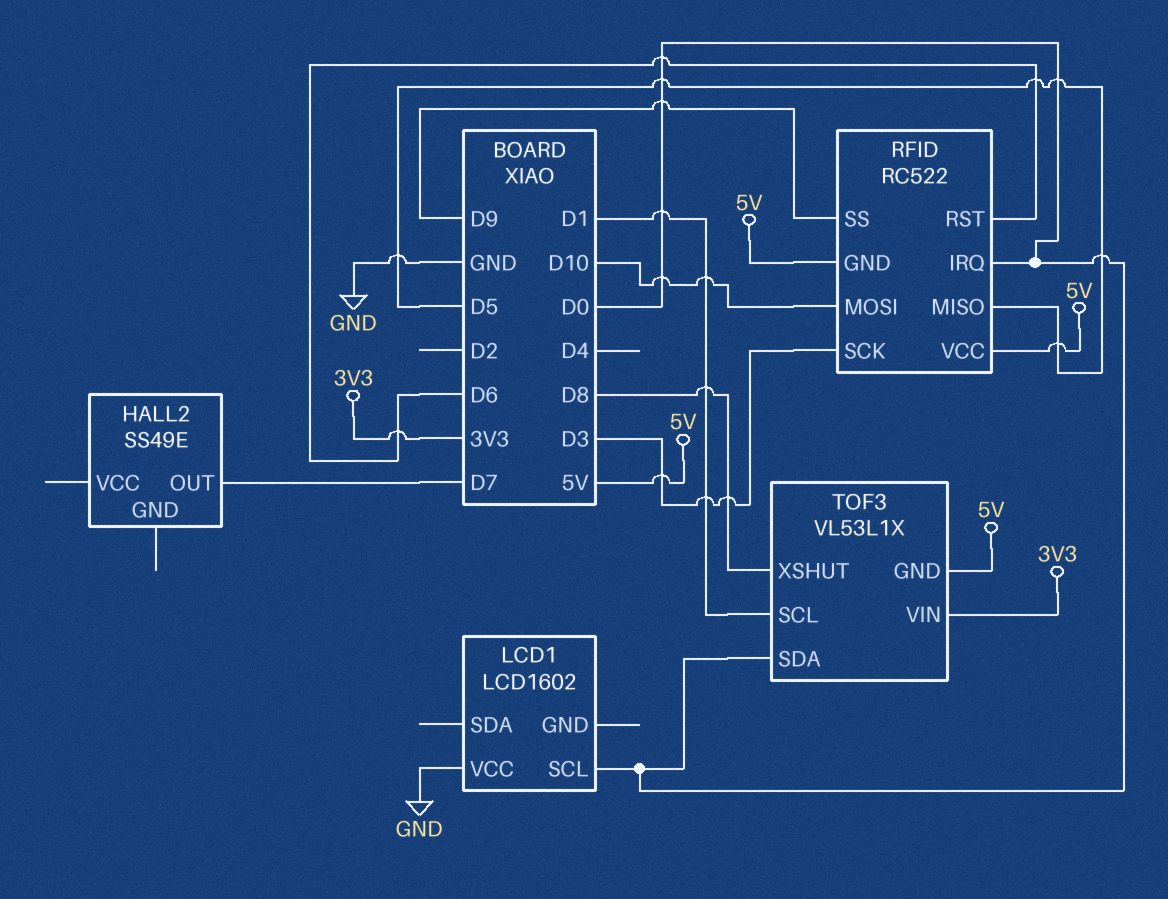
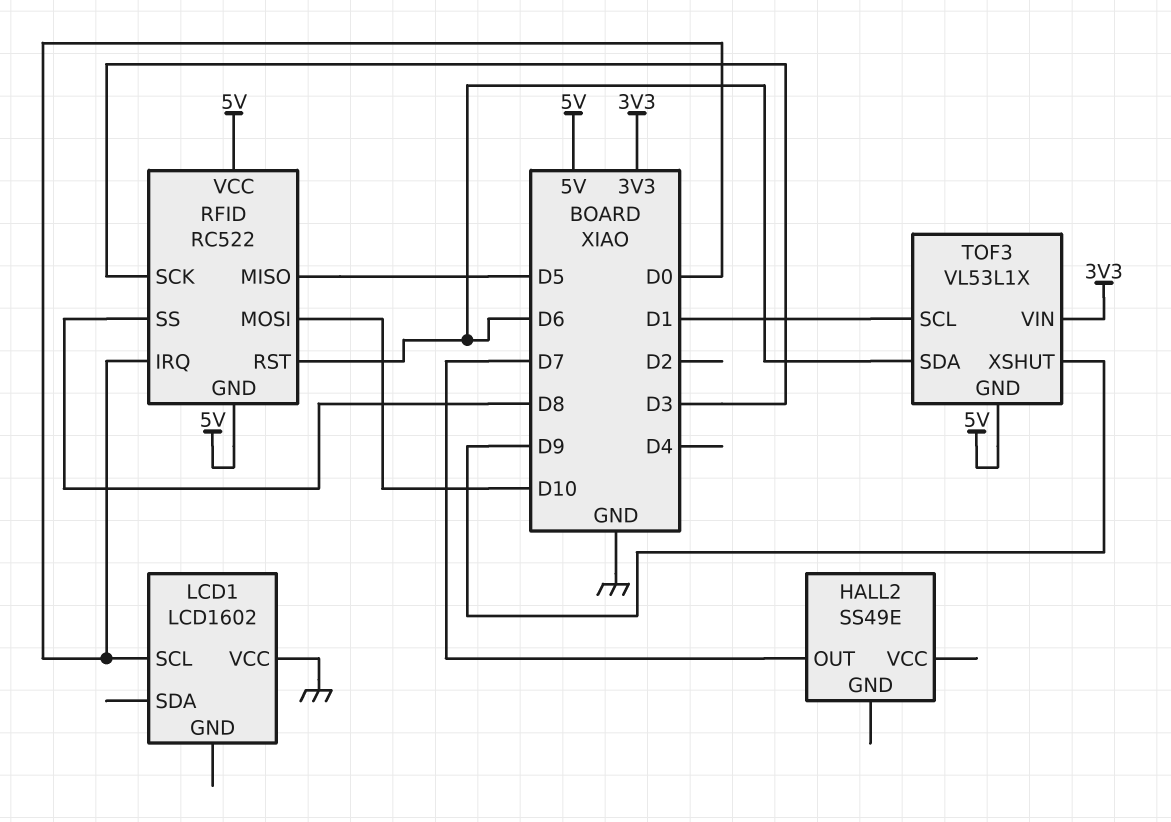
RFID pin SS: D9 -> D8
TOF3 pin SDA: D0 -> D6
TOF3 pin XSHUT: D8 -> D9

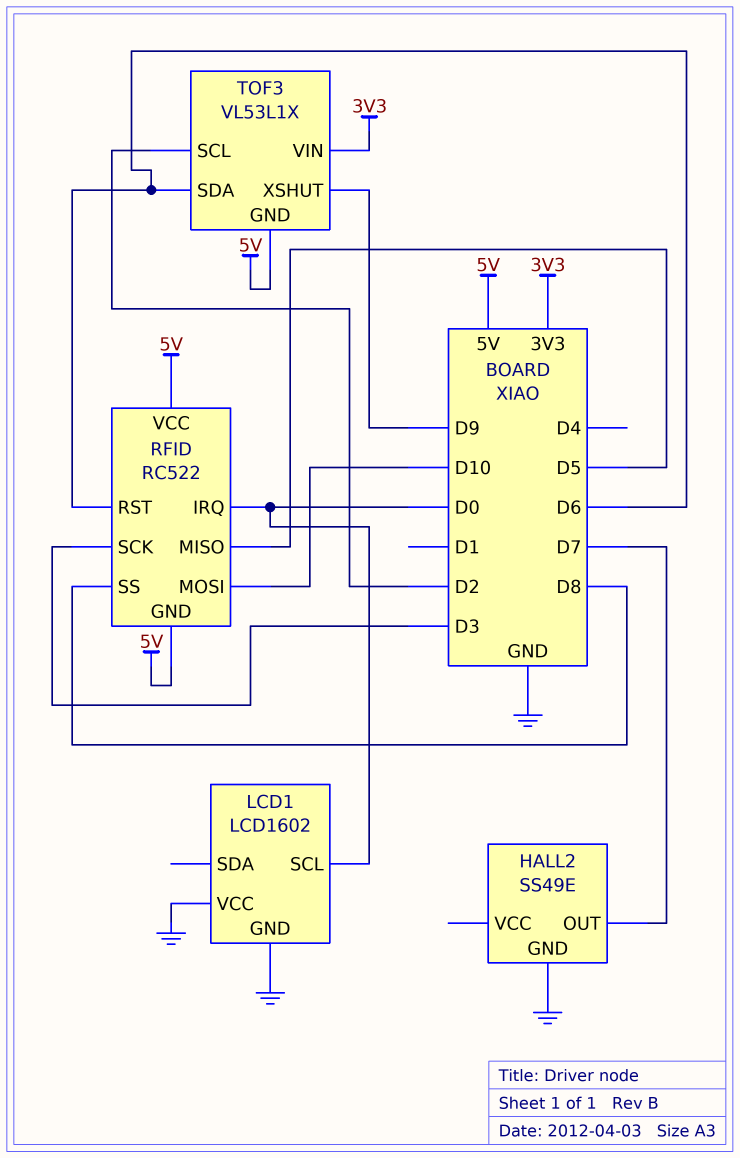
HALL2 pin GND: none -> GND
LCD1 pin GND: none -> GND
TOF3 pin SCL: D1 -> D2

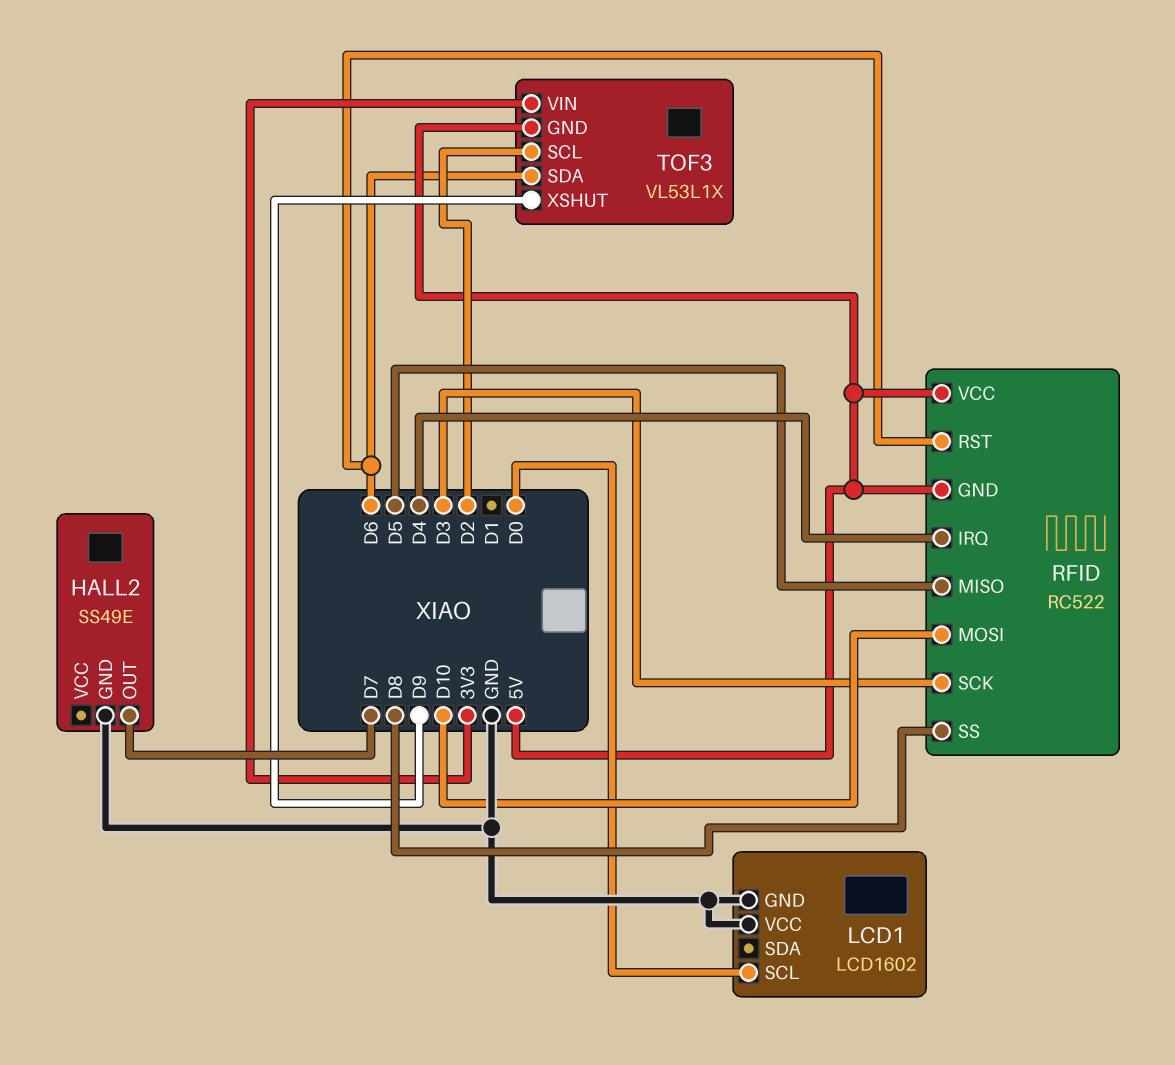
RFID pin IRQ: D0 -> D4

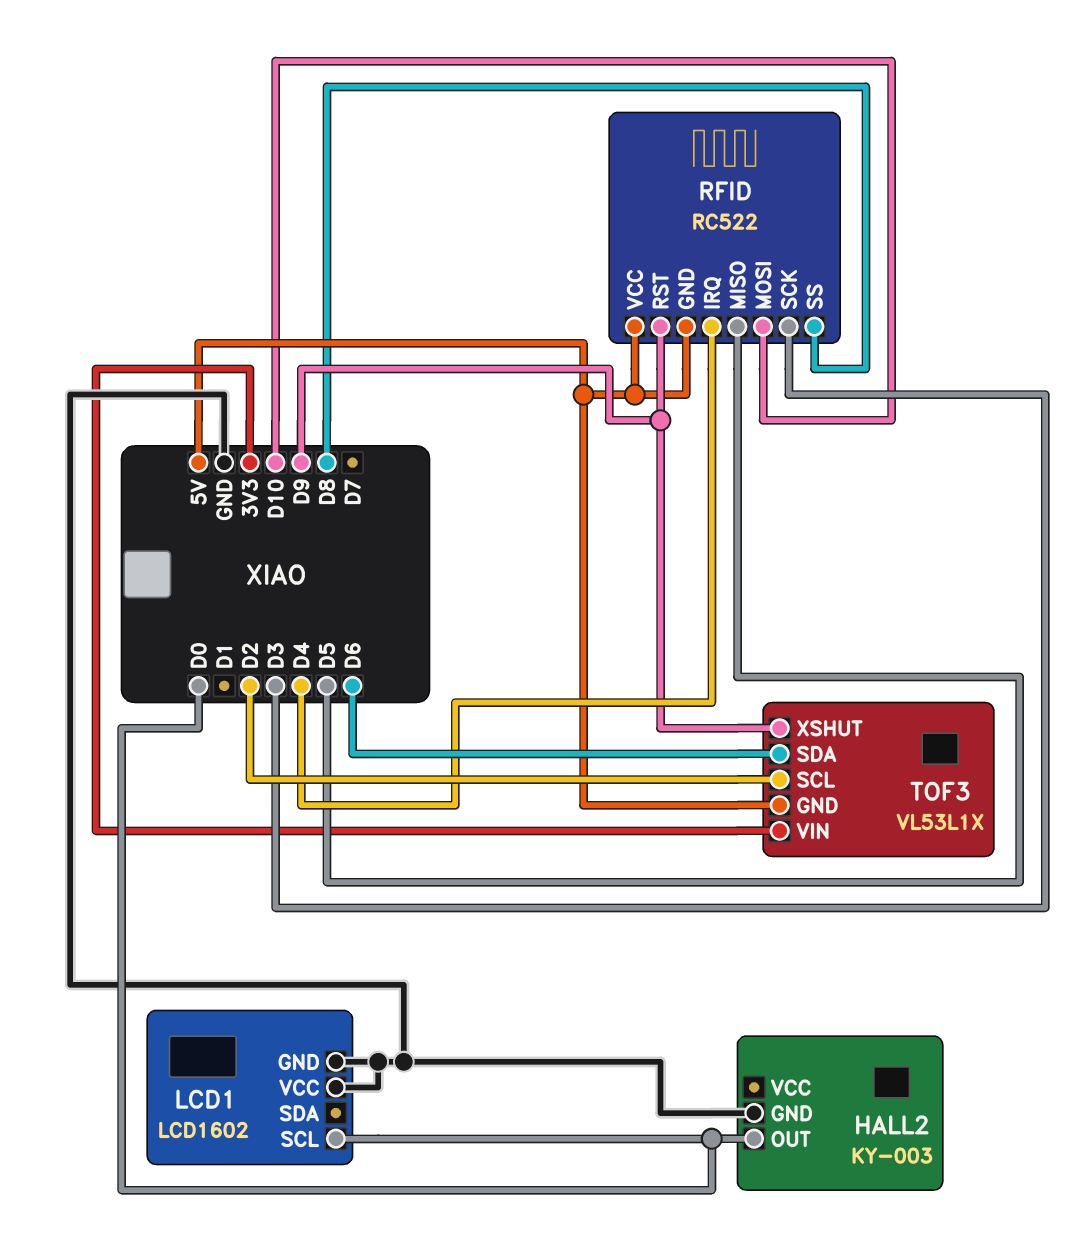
HALL2: SS49E -> KY-003
HALL2 pin OUT: D7 -> D0
RFID pin RST: D6 -> D9

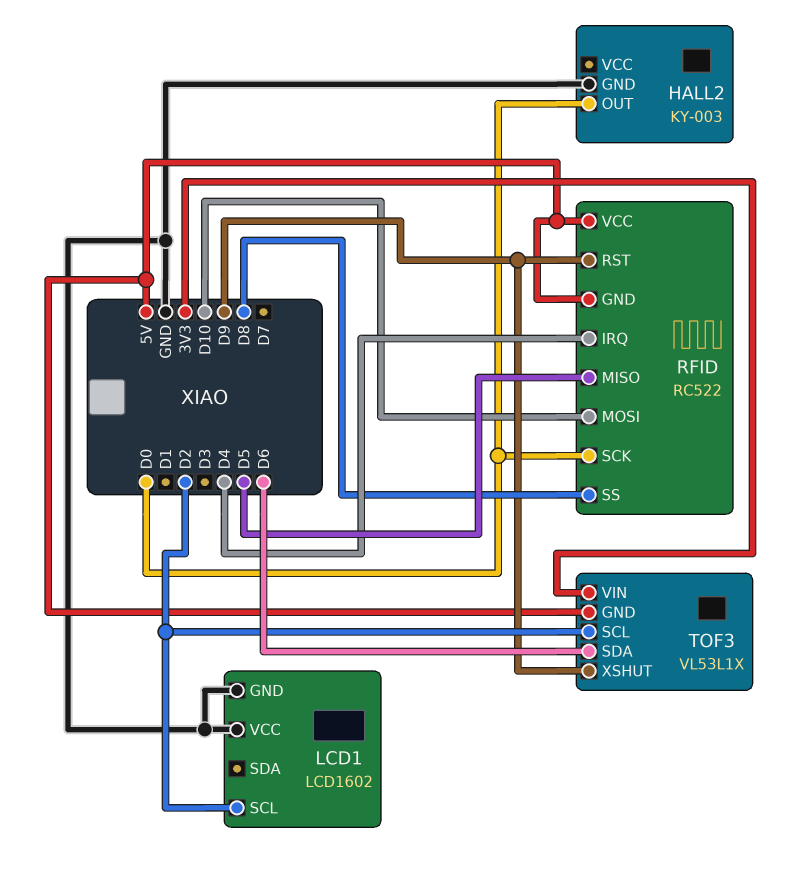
LCD1 pin SCL: D0 -> D2
RFID pin SCK: D3 -> D0

